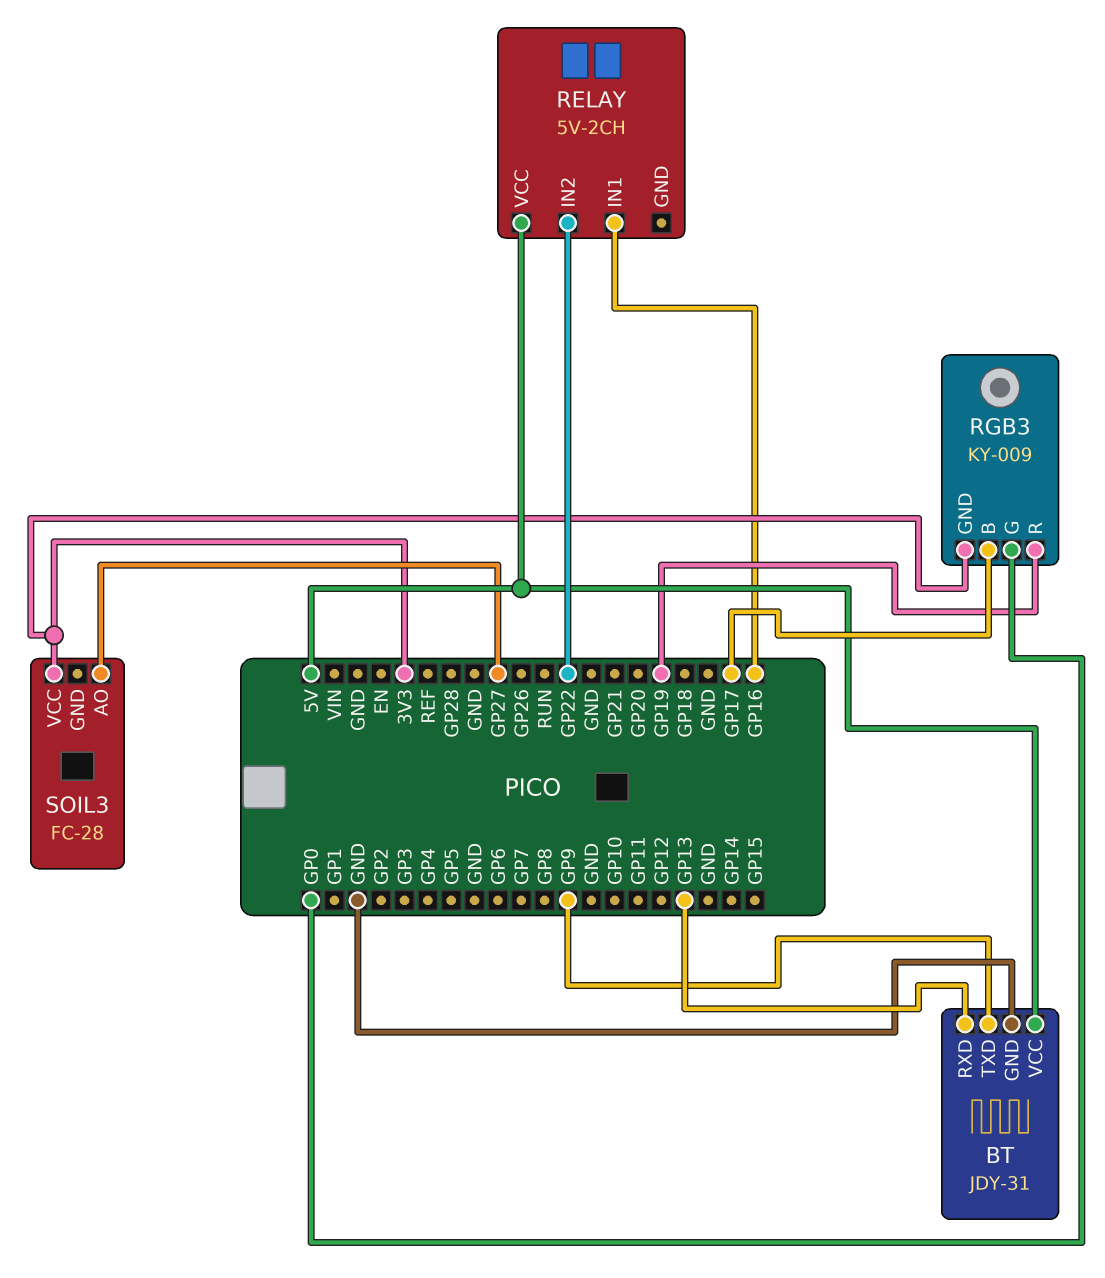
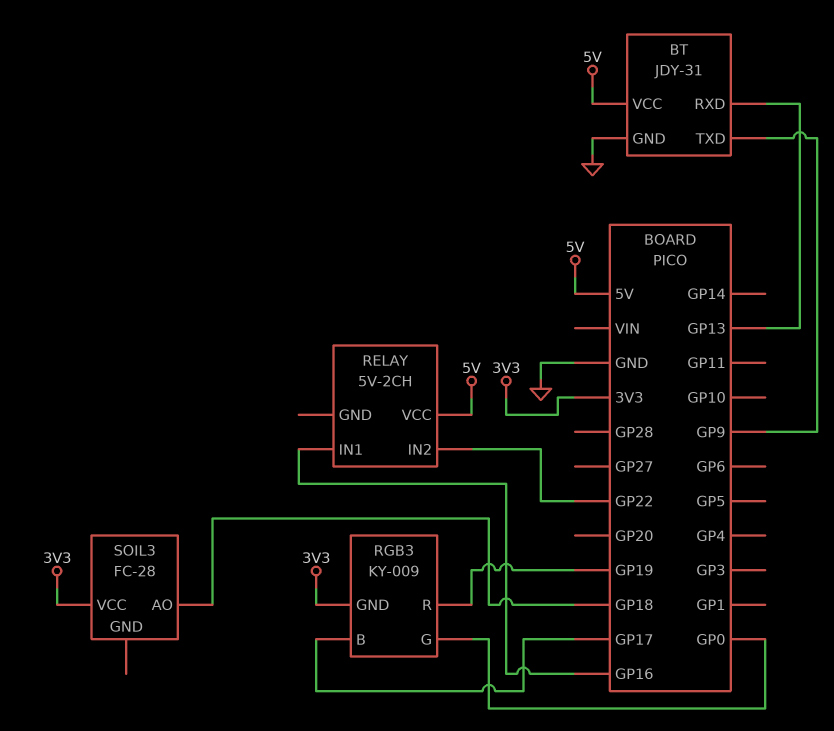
SOIL3 pin AO: GP27 -> GP18

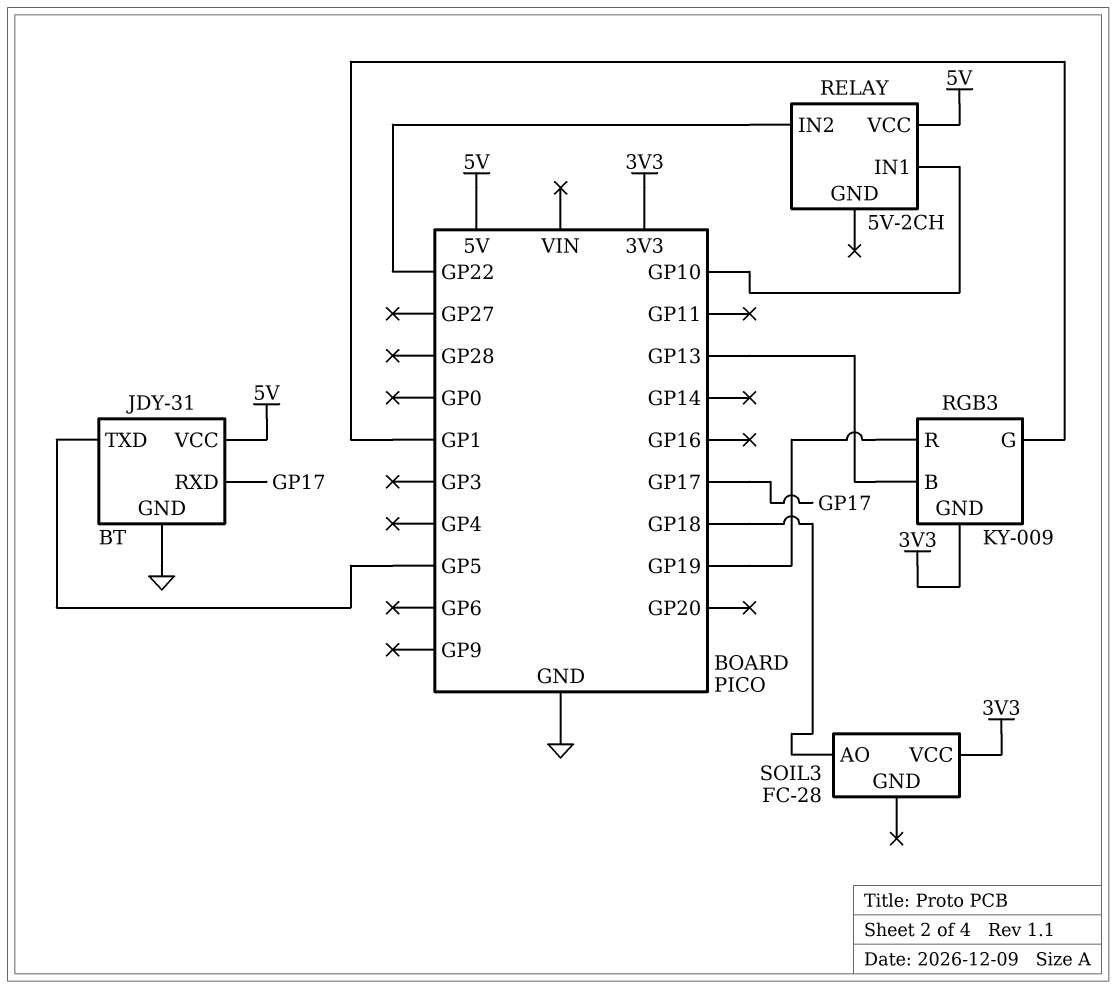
BT pin RXD: GP13 -> GP17
BT pin TXD: GP9 -> GP5
RELAY pin IN1: GP16 -> GP10
RGB3 pin B: GP17 -> GP13
RGB3 pin G: GP0 -> GP1

